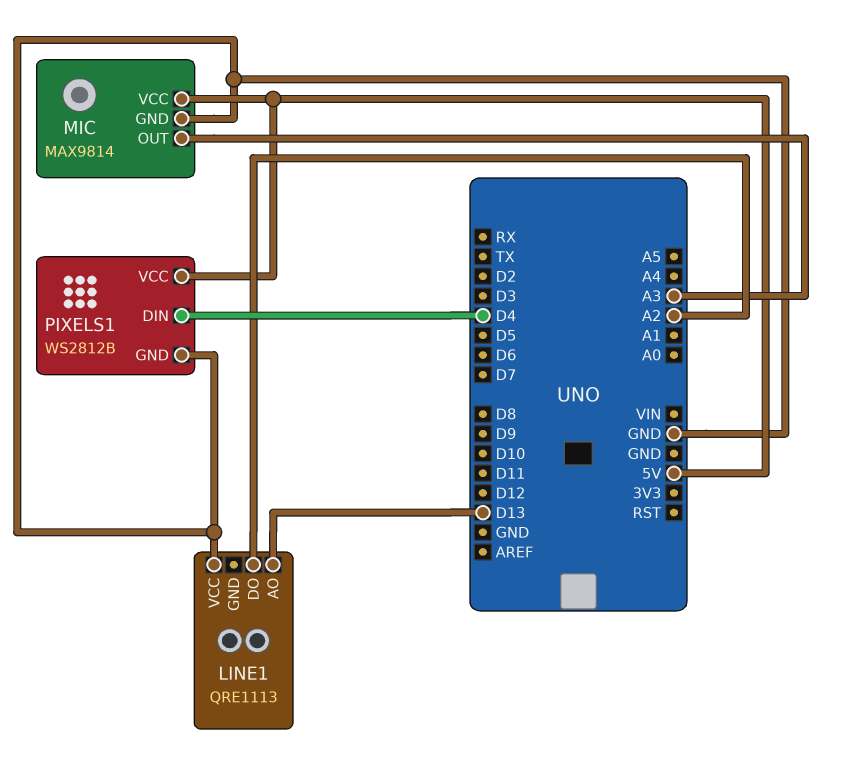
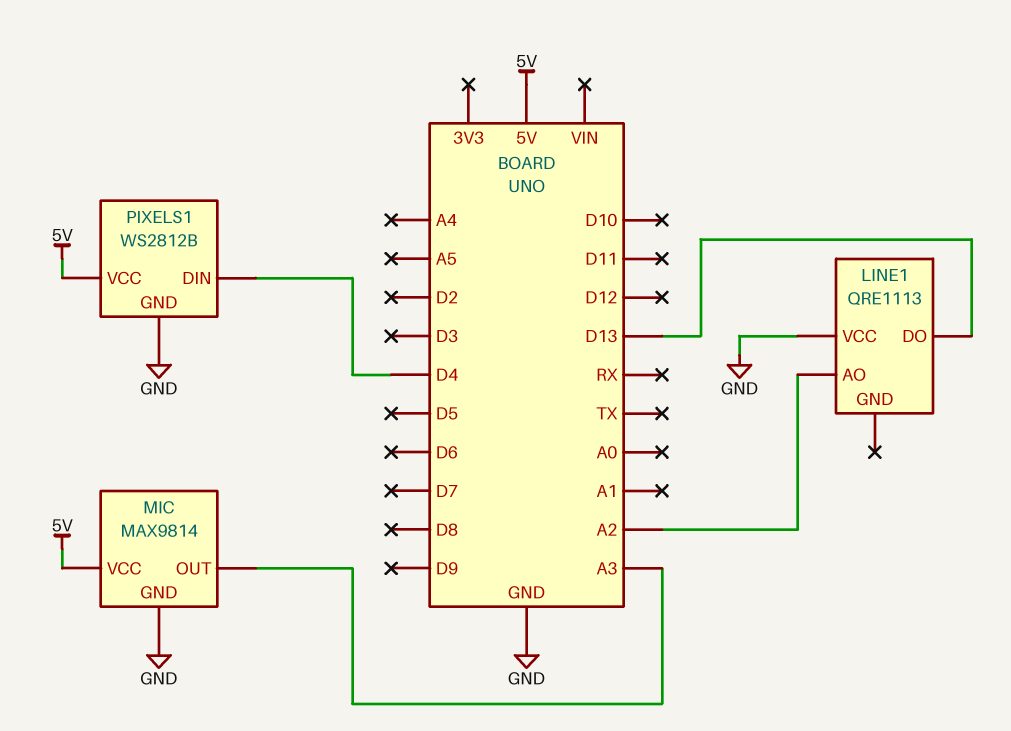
LINE1 pin AO: D13 -> A2
LINE1 pin DO: A2 -> D13

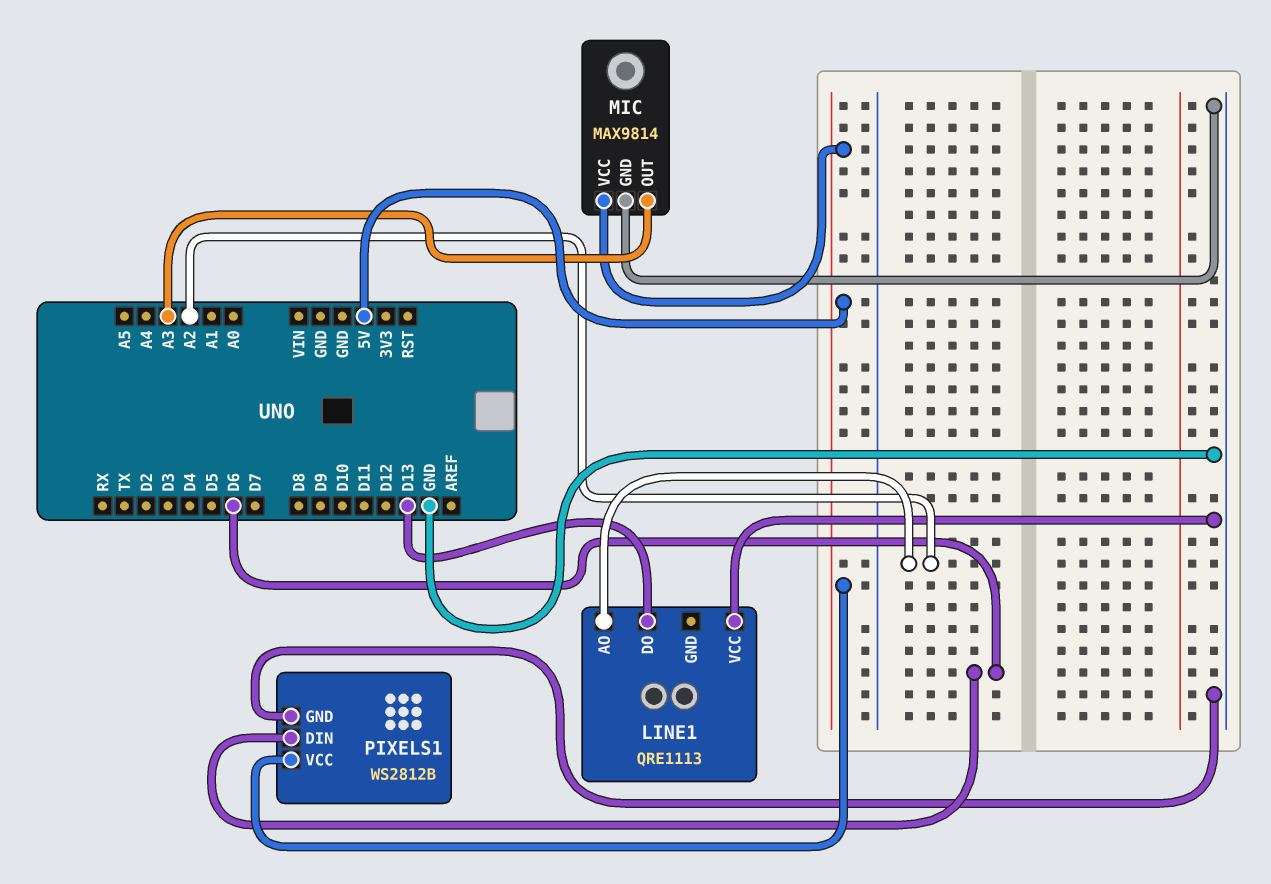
PIXELS1 pin DIN: D4 -> D6

